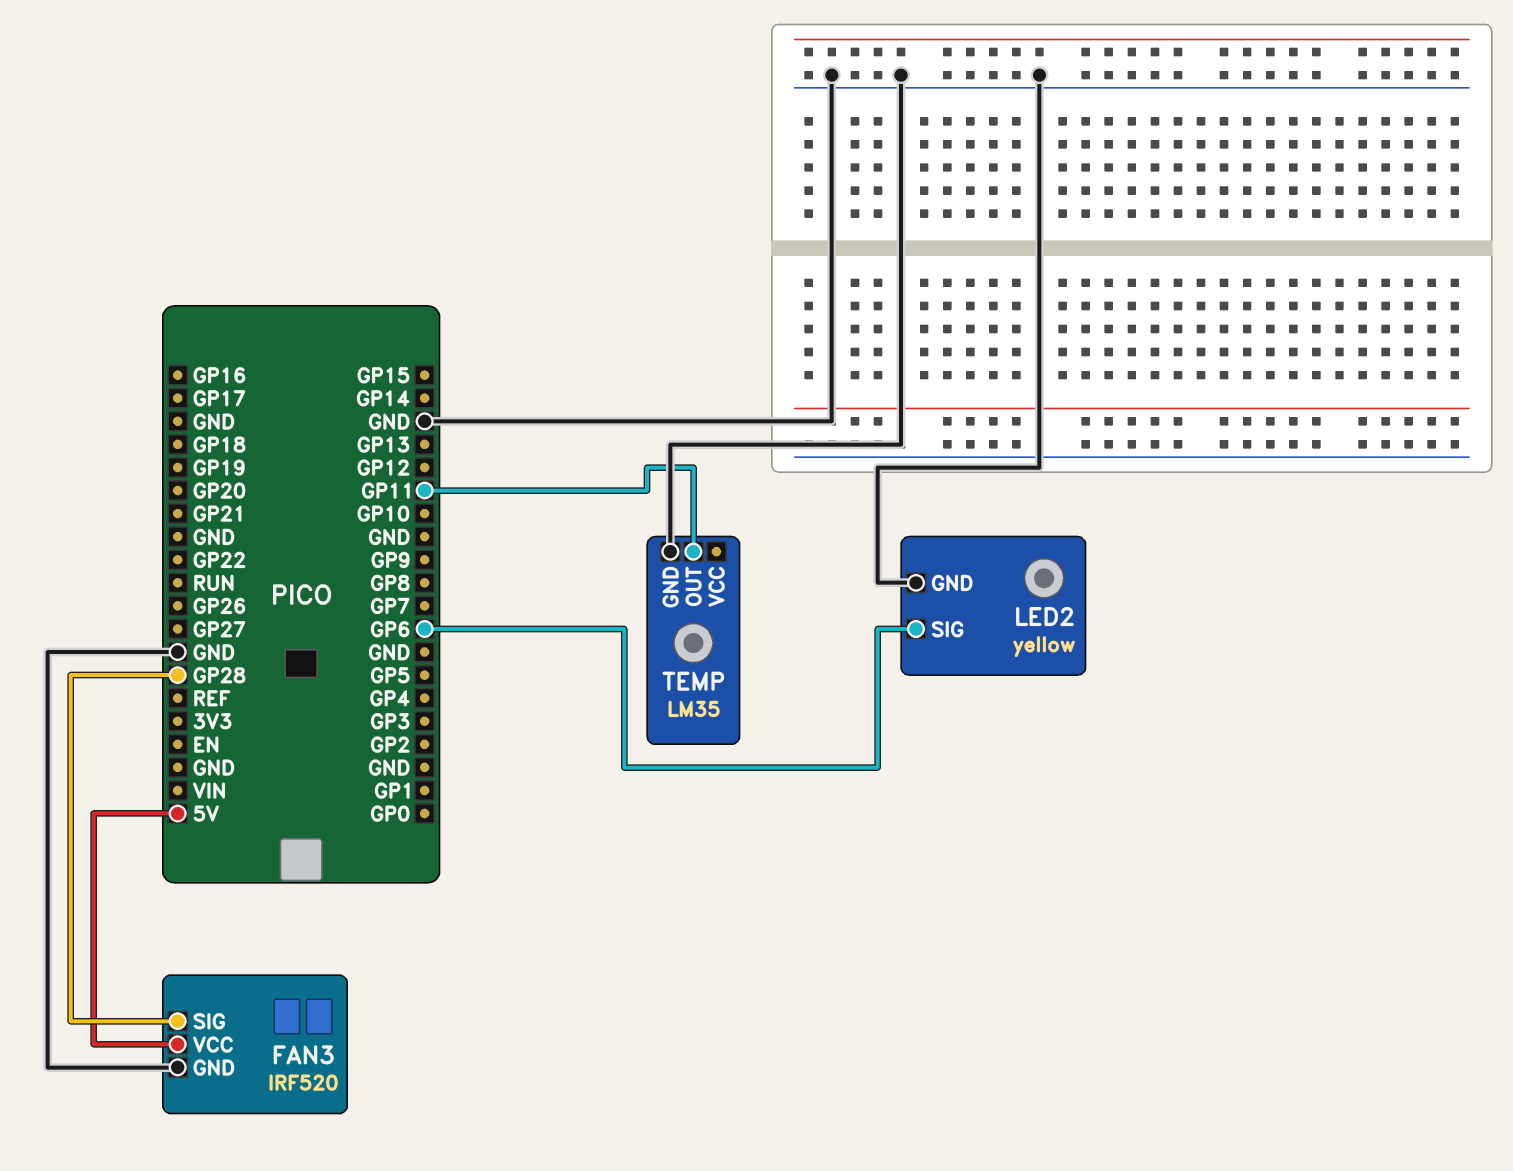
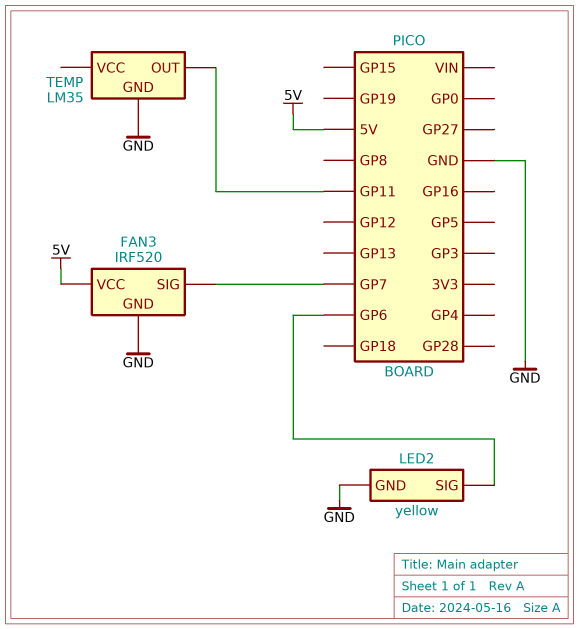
FAN3 pin SIG: GP28 -> GP7

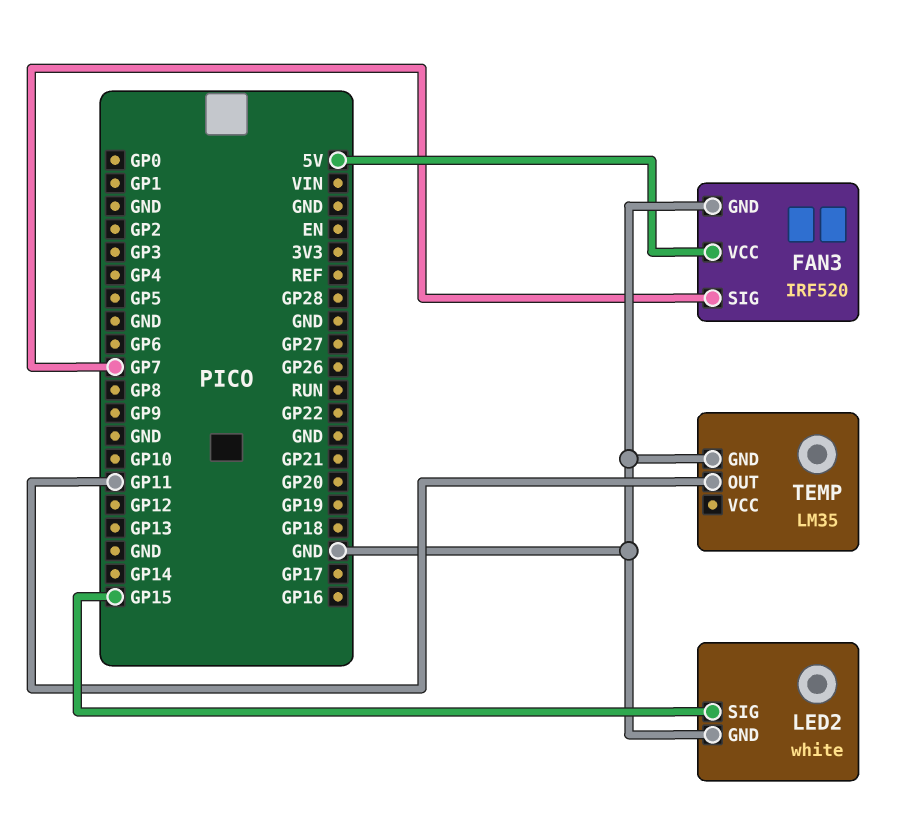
LED2: yellow -> white
LED2 pin SIG: GP6 -> GP15

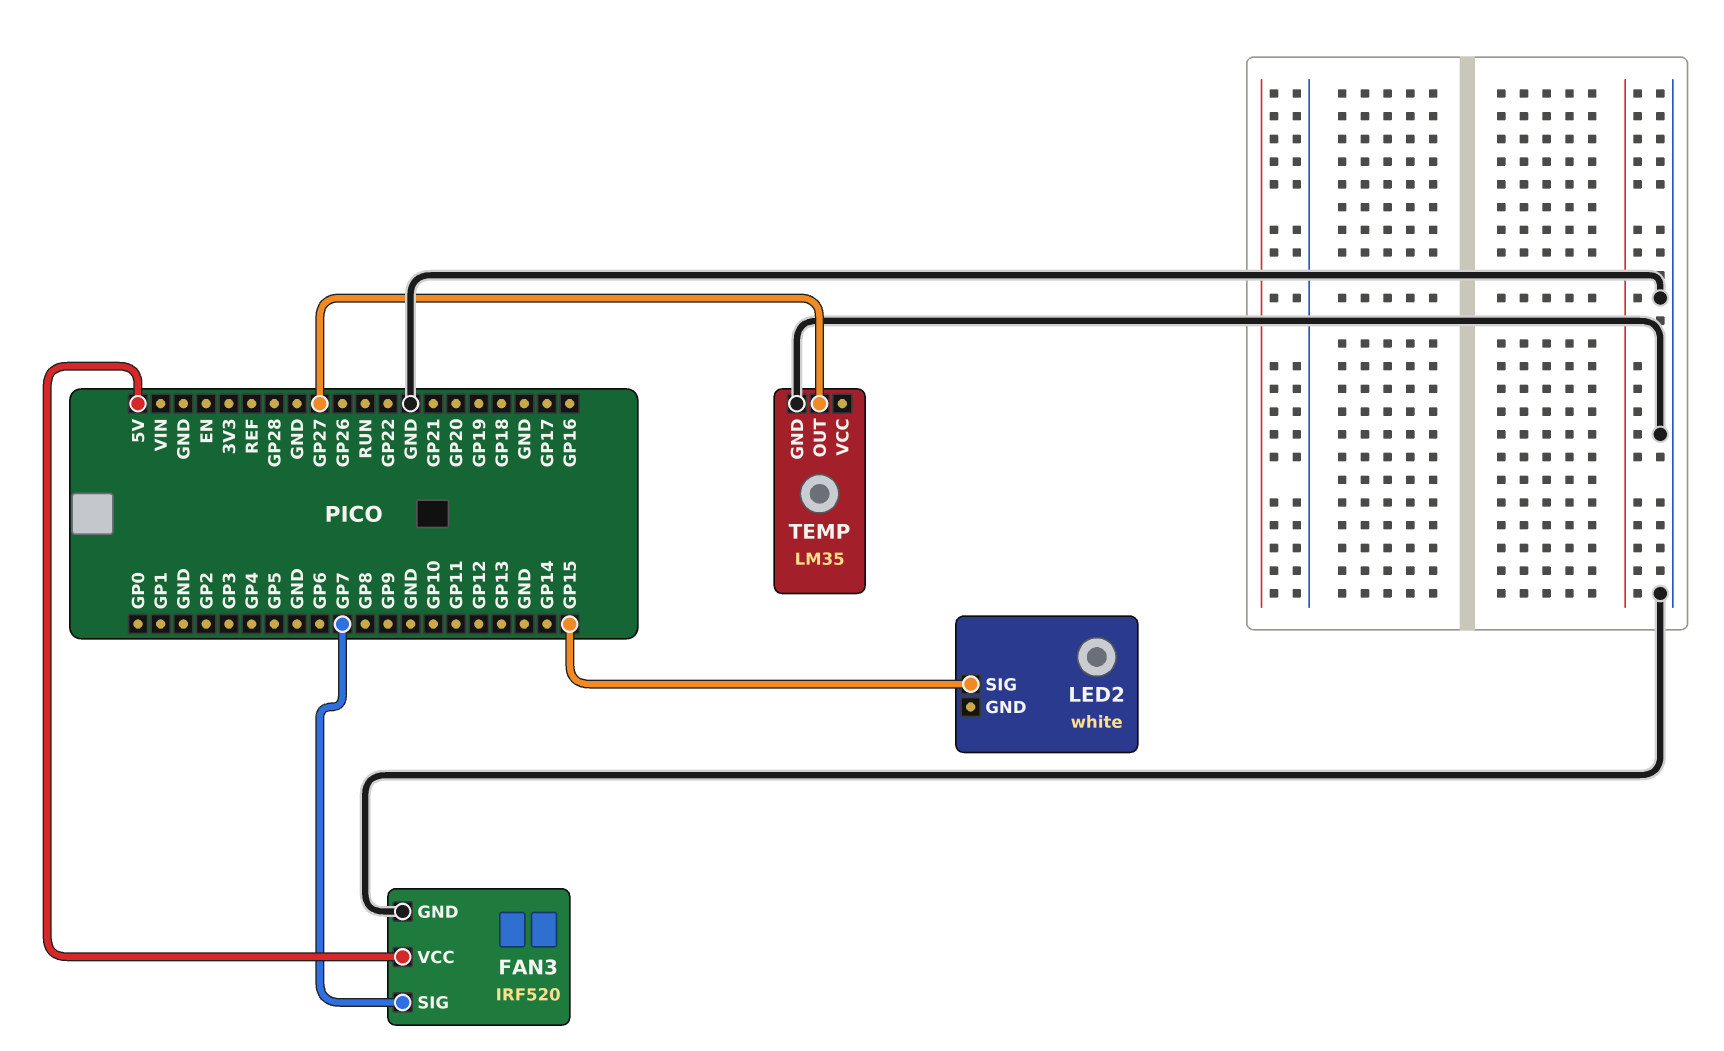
LED2 pin GND: GND -> none
TEMP pin OUT: GP11 -> GP27

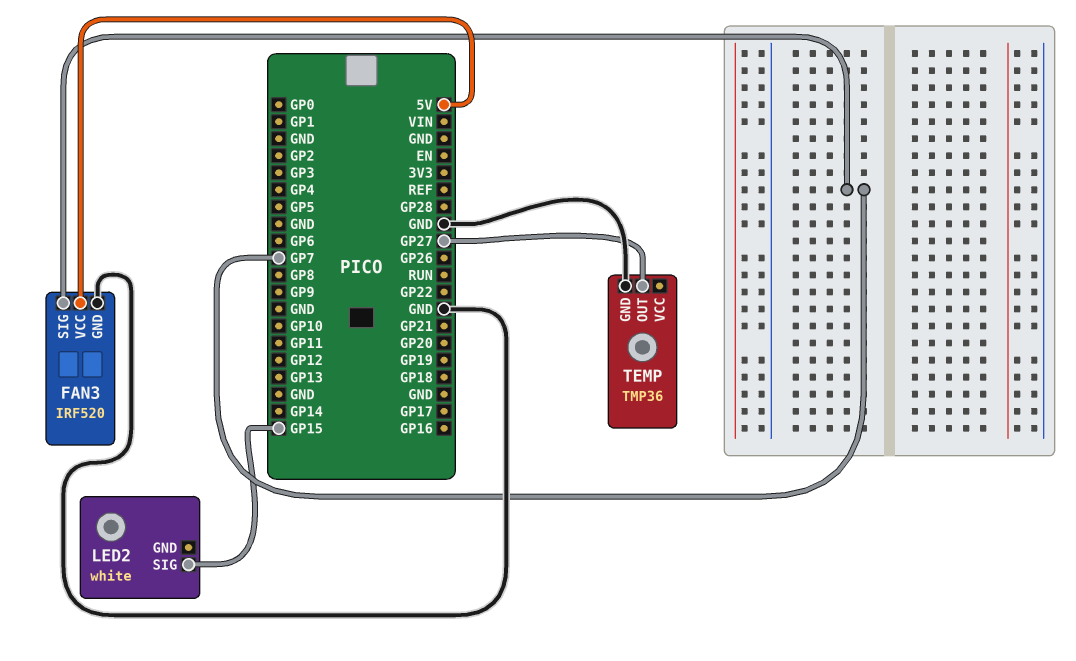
TEMP: LM35 -> TMP36

